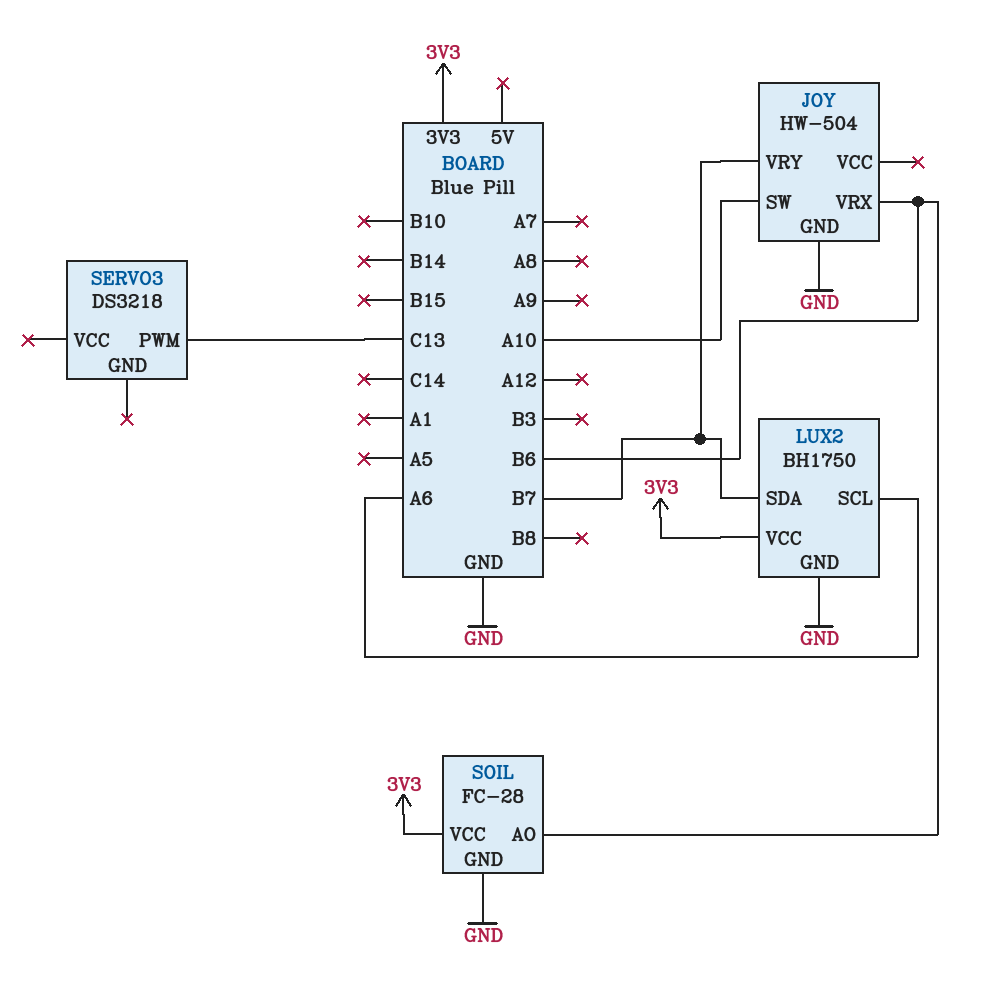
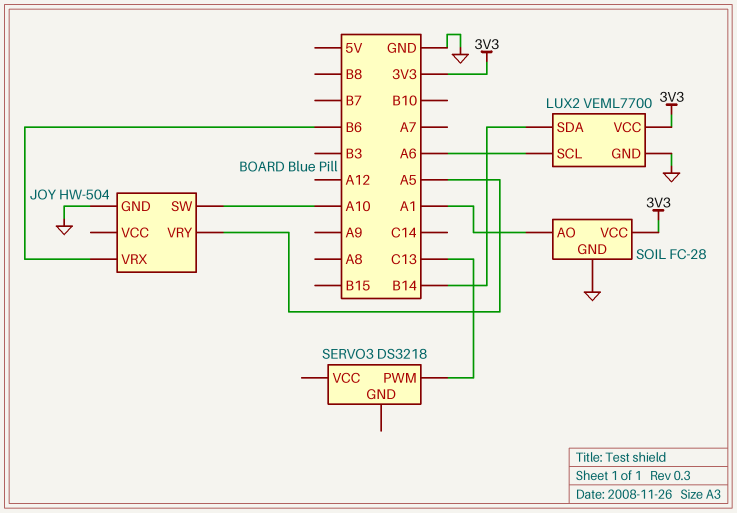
JOY pin VRY: B7 -> A5
LUX2: BH1750 -> VEML7700
LUX2 pin SDA: B7 -> B14
SOIL pin AO: B6 -> A1

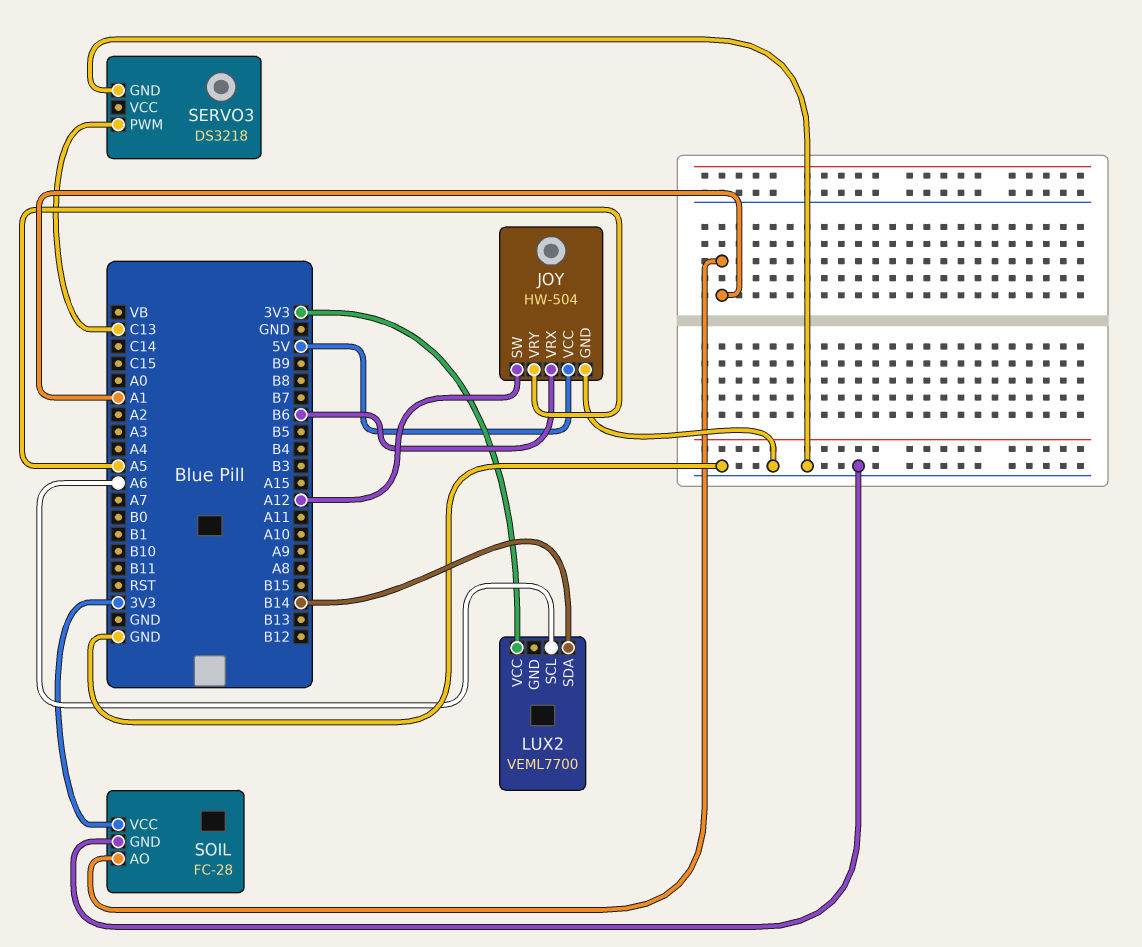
JOY pin SW: A10 -> A12
JOY pin VCC: none -> 5V
LUX2 pin GND: GND -> none
SERVO3 pin GND: none -> GND

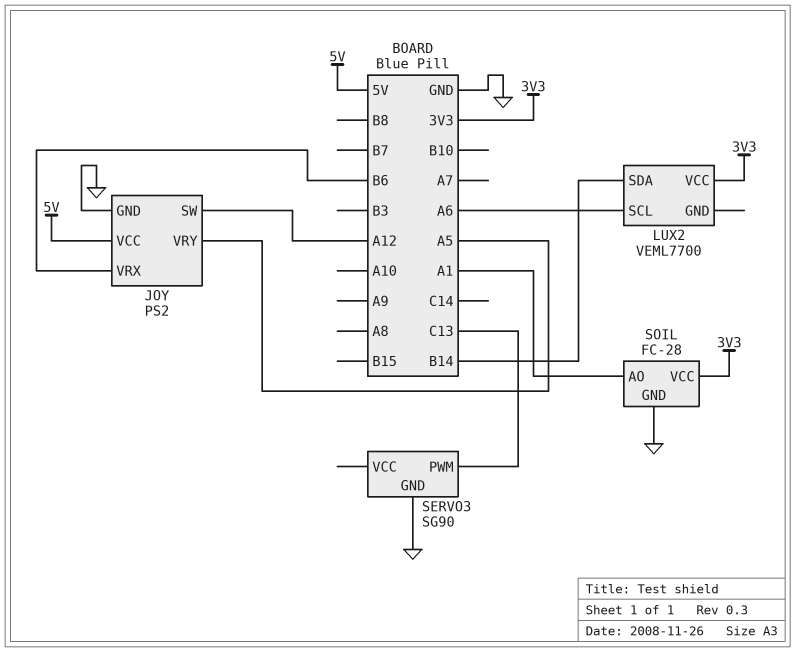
JOY: HW-504 -> PS2
SERVO3: DS3218 -> SG90

